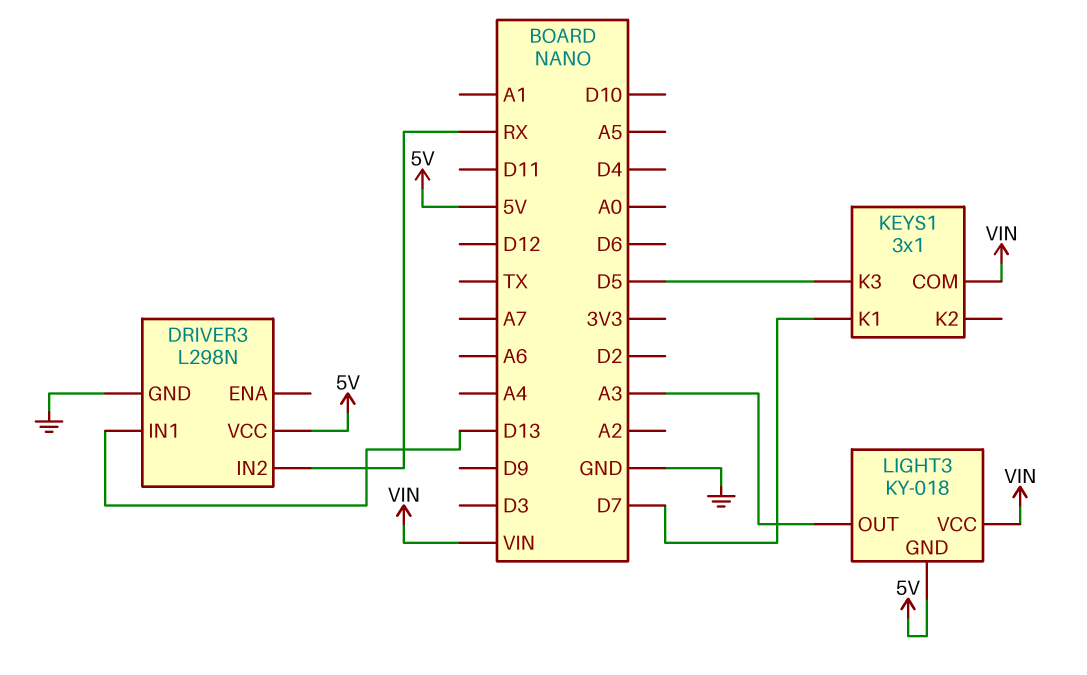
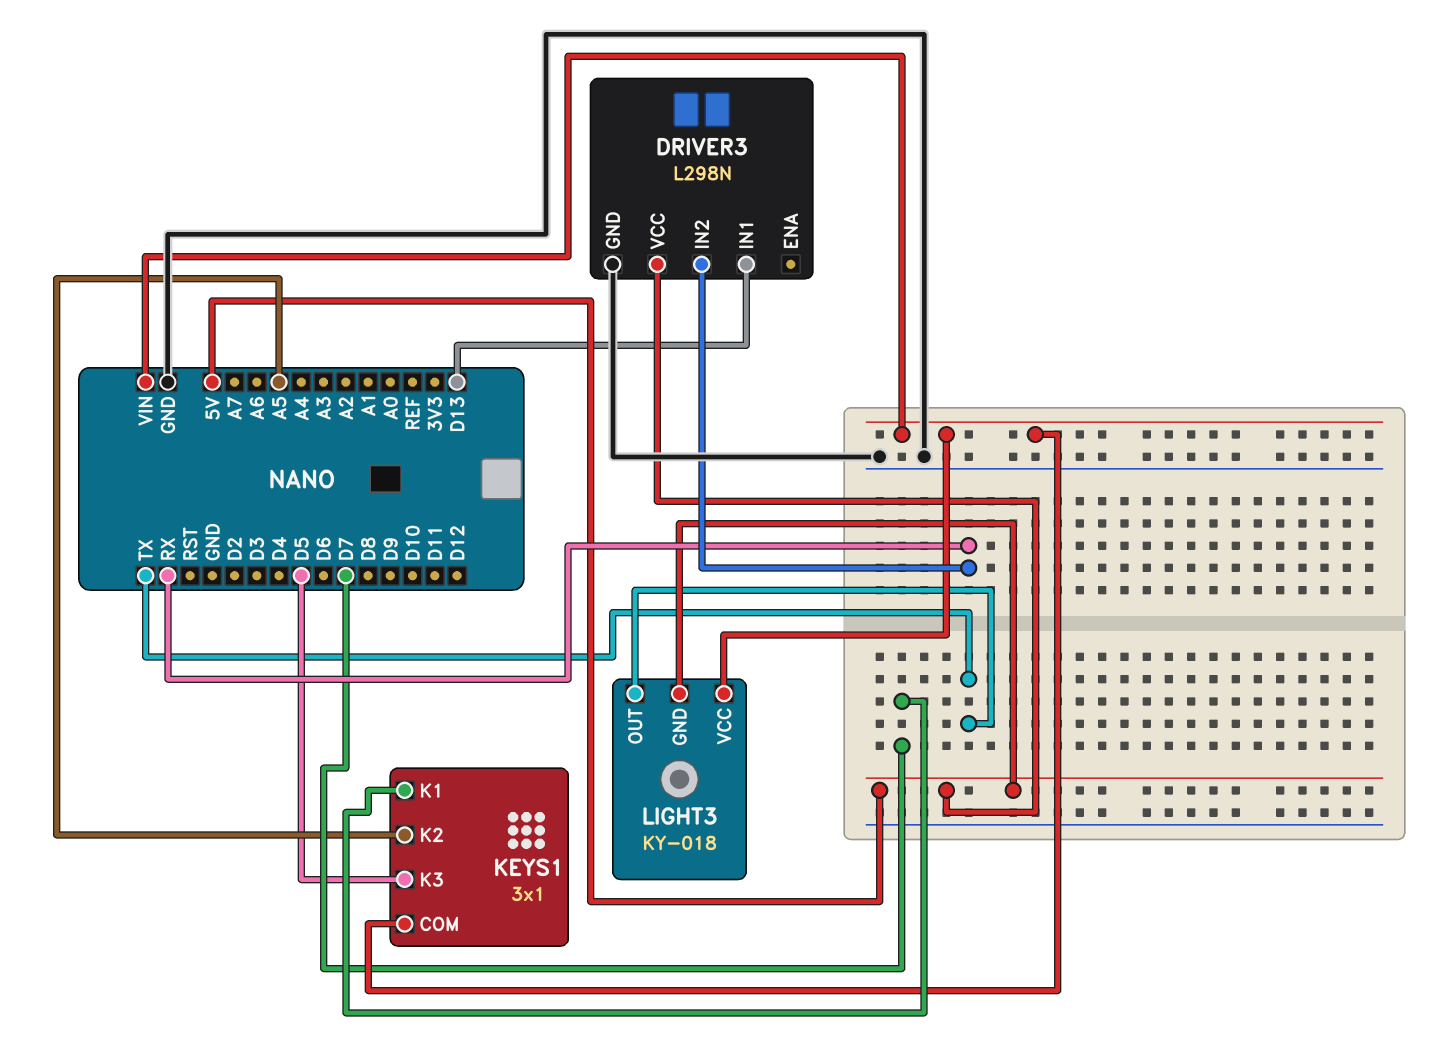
KEYS1 pin K2: none -> A5
LIGHT3 pin OUT: A3 -> TX

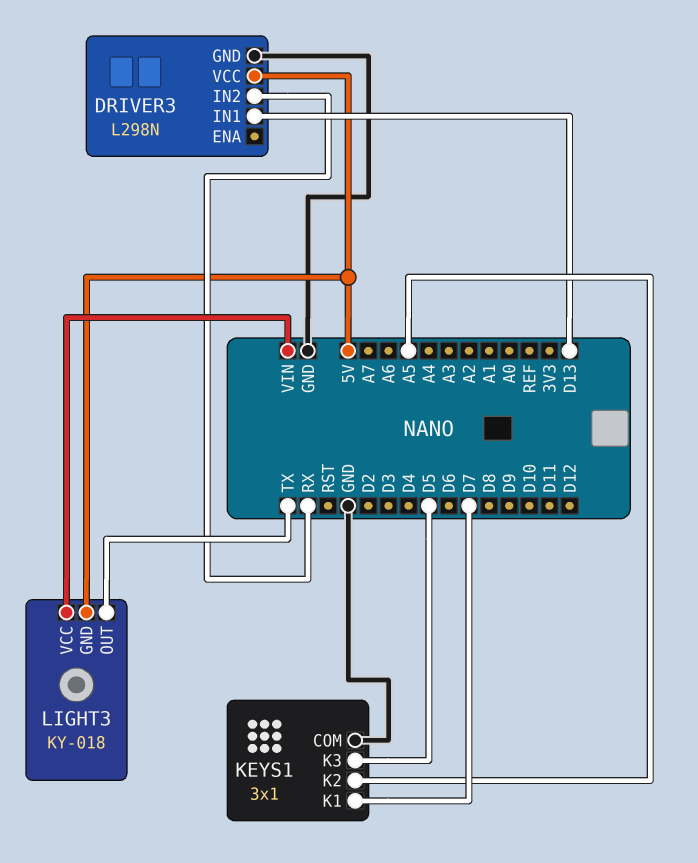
KEYS1 pin COM: VIN -> GND

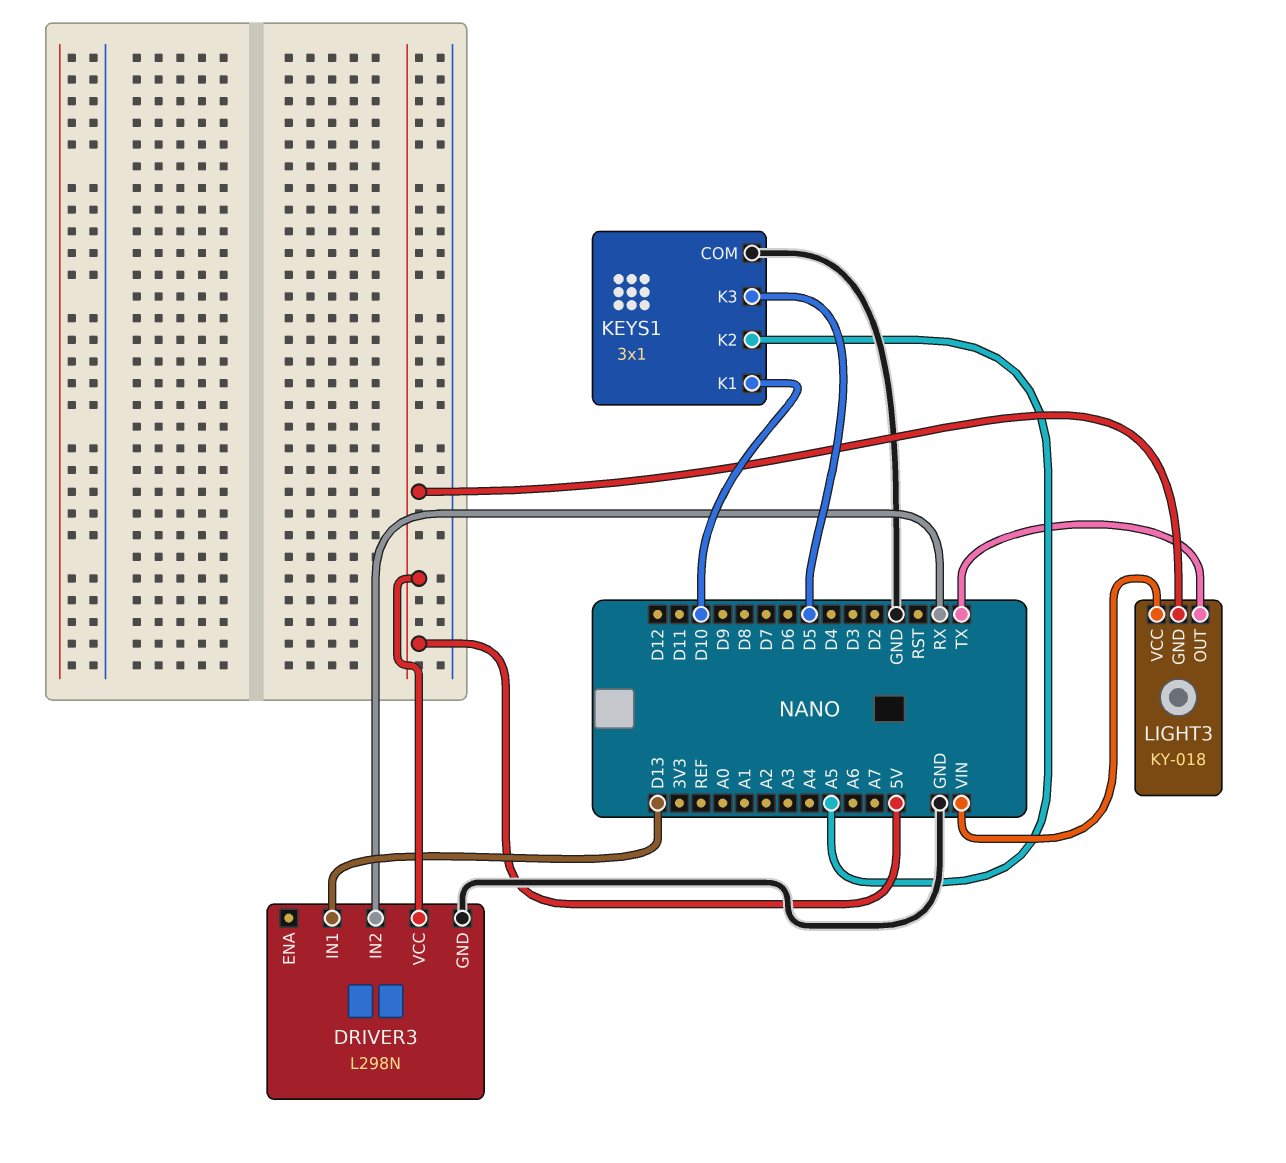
KEYS1 pin K1: D7 -> D10

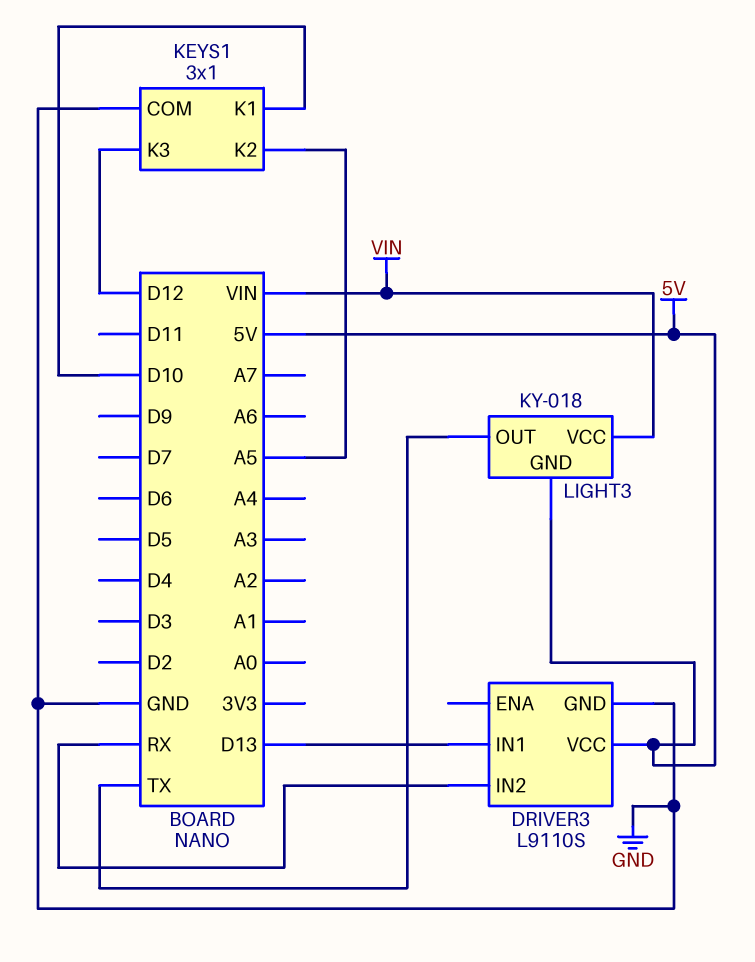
DRIVER3: L298N -> L9110S
KEYS1 pin K3: D5 -> D12

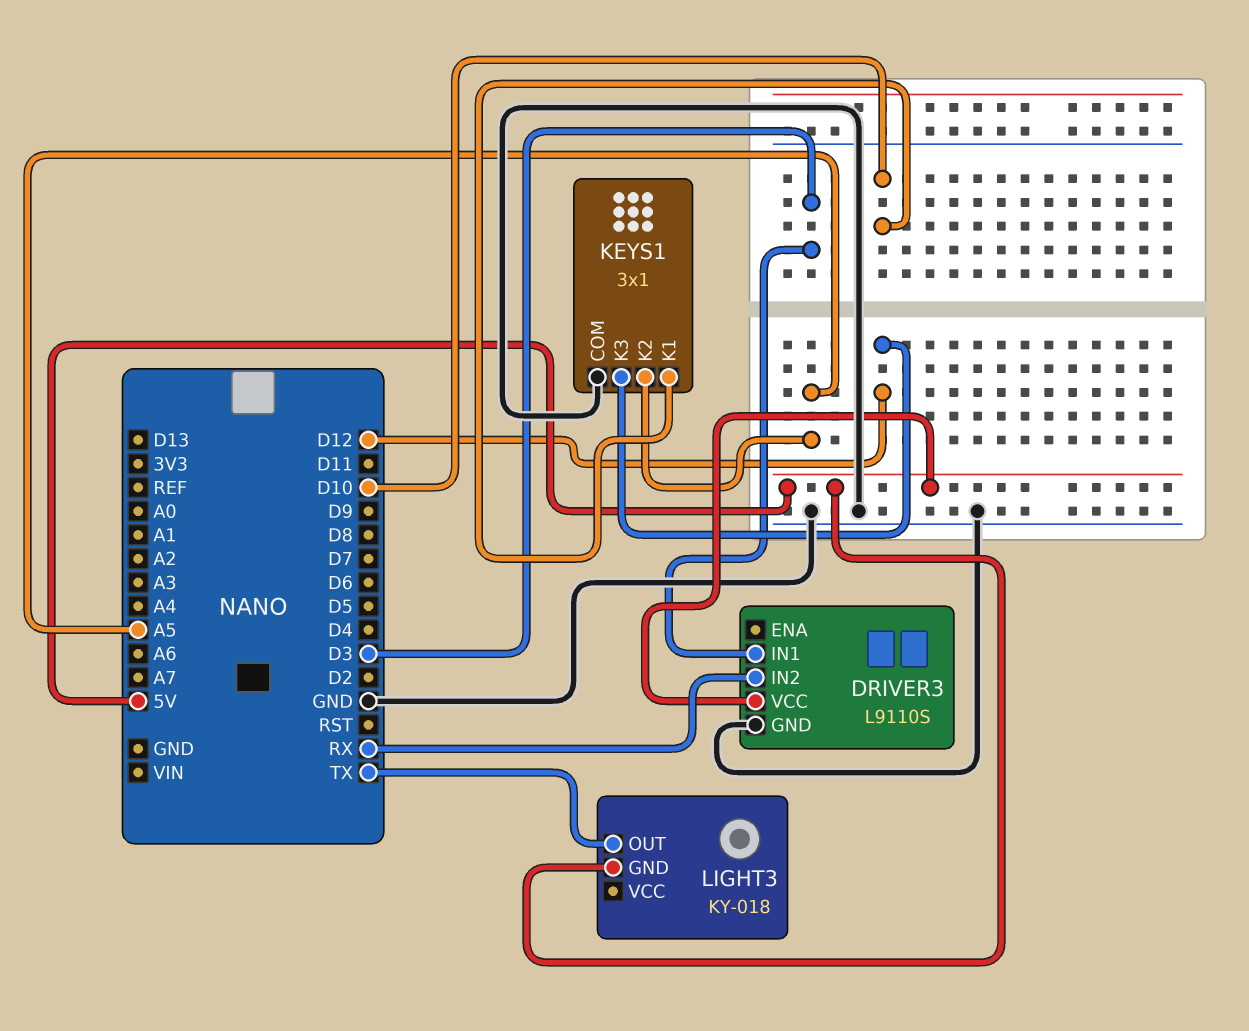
DRIVER3 pin IN1: D13 -> D3
LIGHT3 pin VCC: VIN -> none

